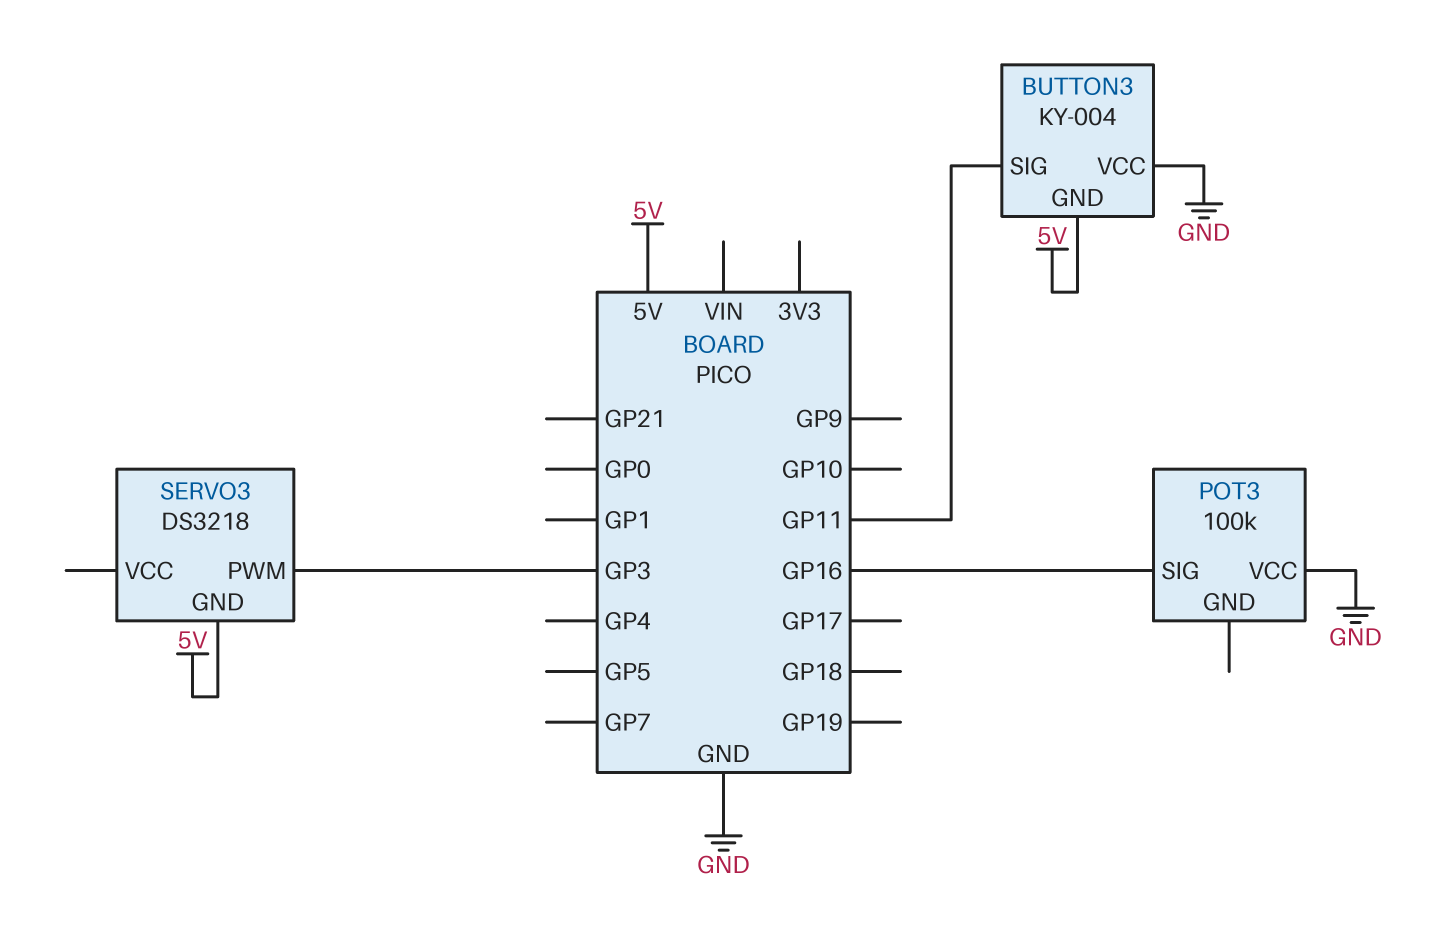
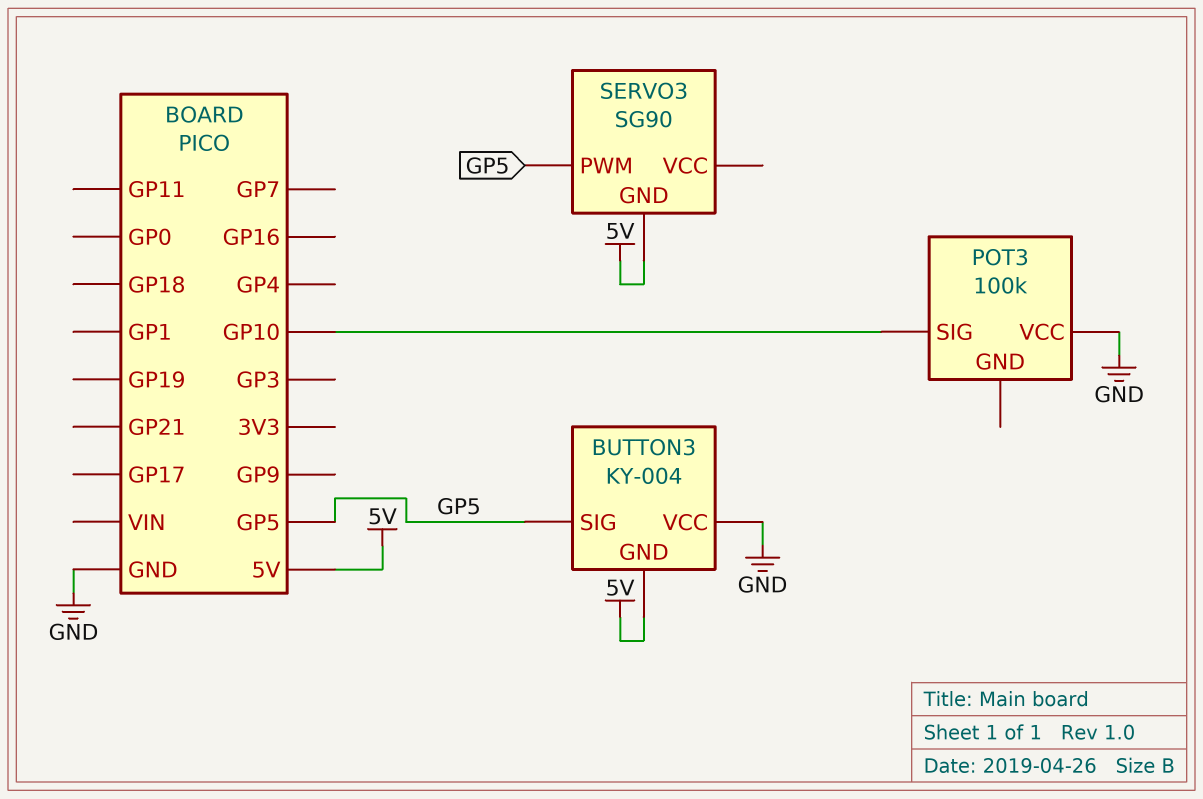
BUTTON3 pin SIG: GP11 -> GP5
POT3 pin SIG: GP16 -> GP10
SERVO3: DS3218 -> SG90
SERVO3 pin PWM: GP3 -> GP5

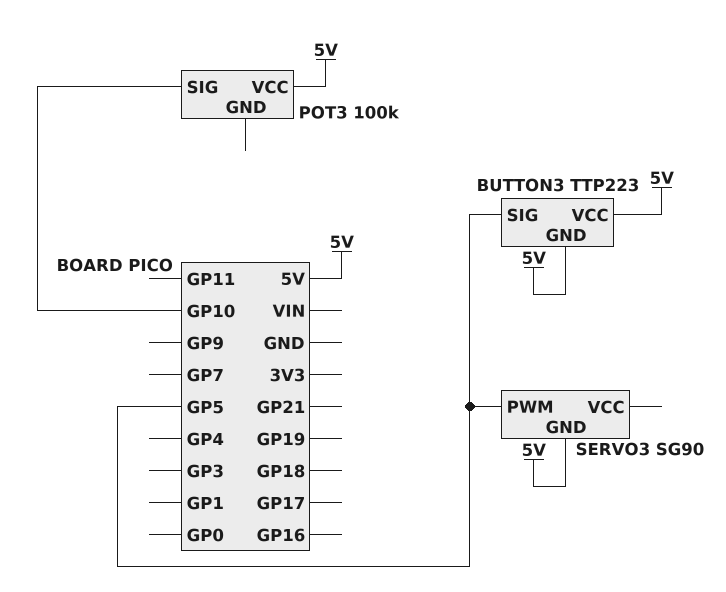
BUTTON3: KY-004 -> TTP223
BUTTON3 pin VCC: GND -> 5V
POT3 pin VCC: GND -> 5V

